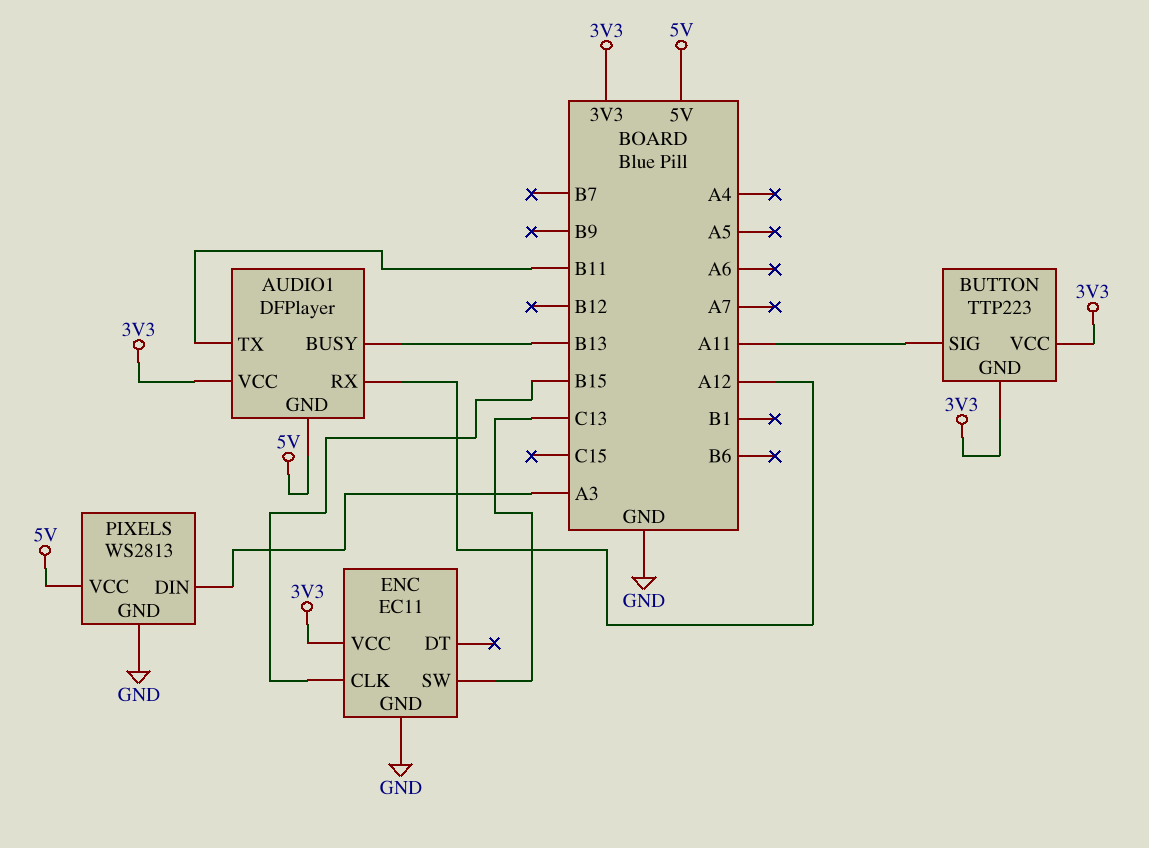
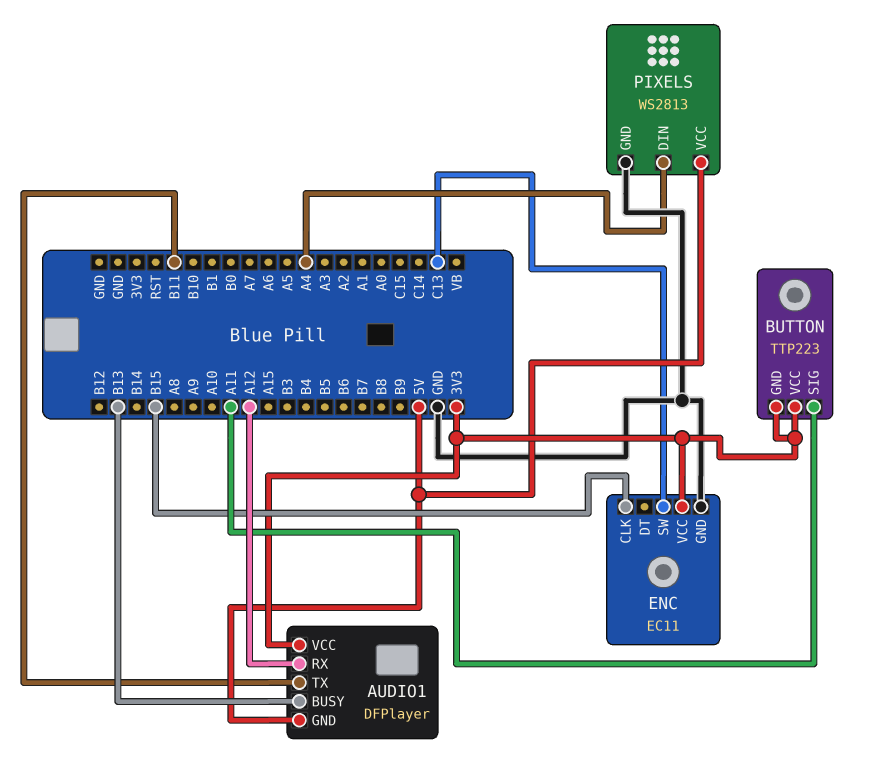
PIXELS pin DIN: A3 -> A4

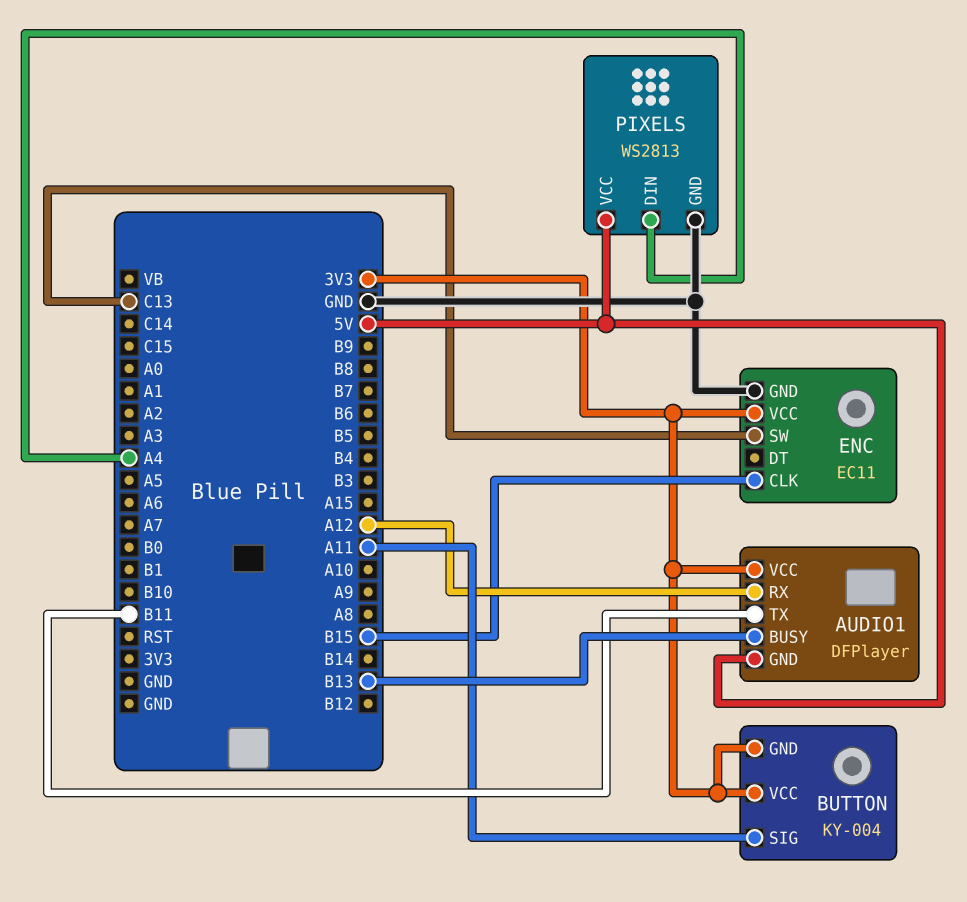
BUTTON: TTP223 -> KY-004

